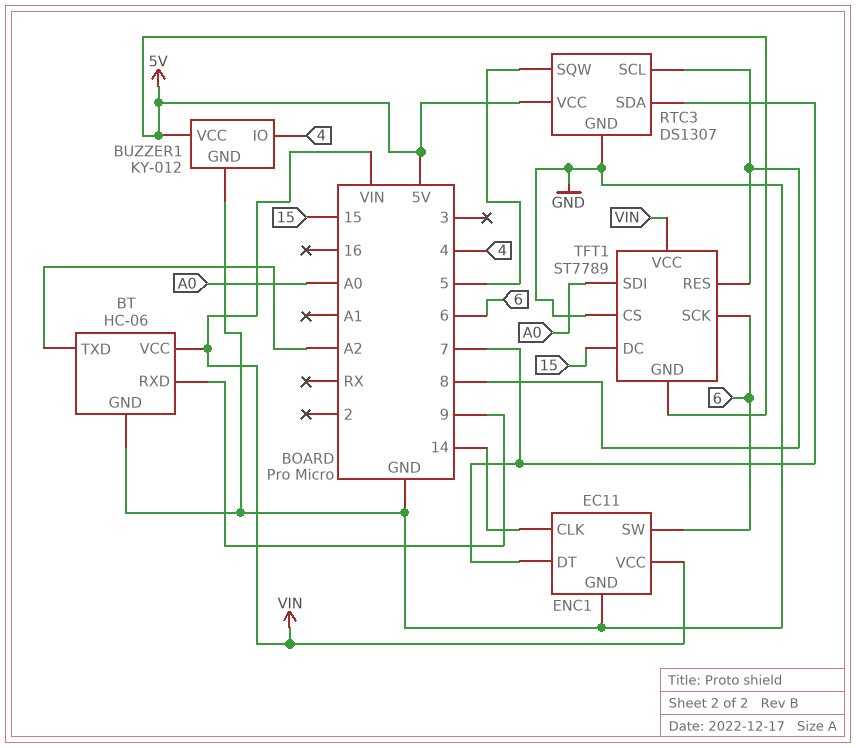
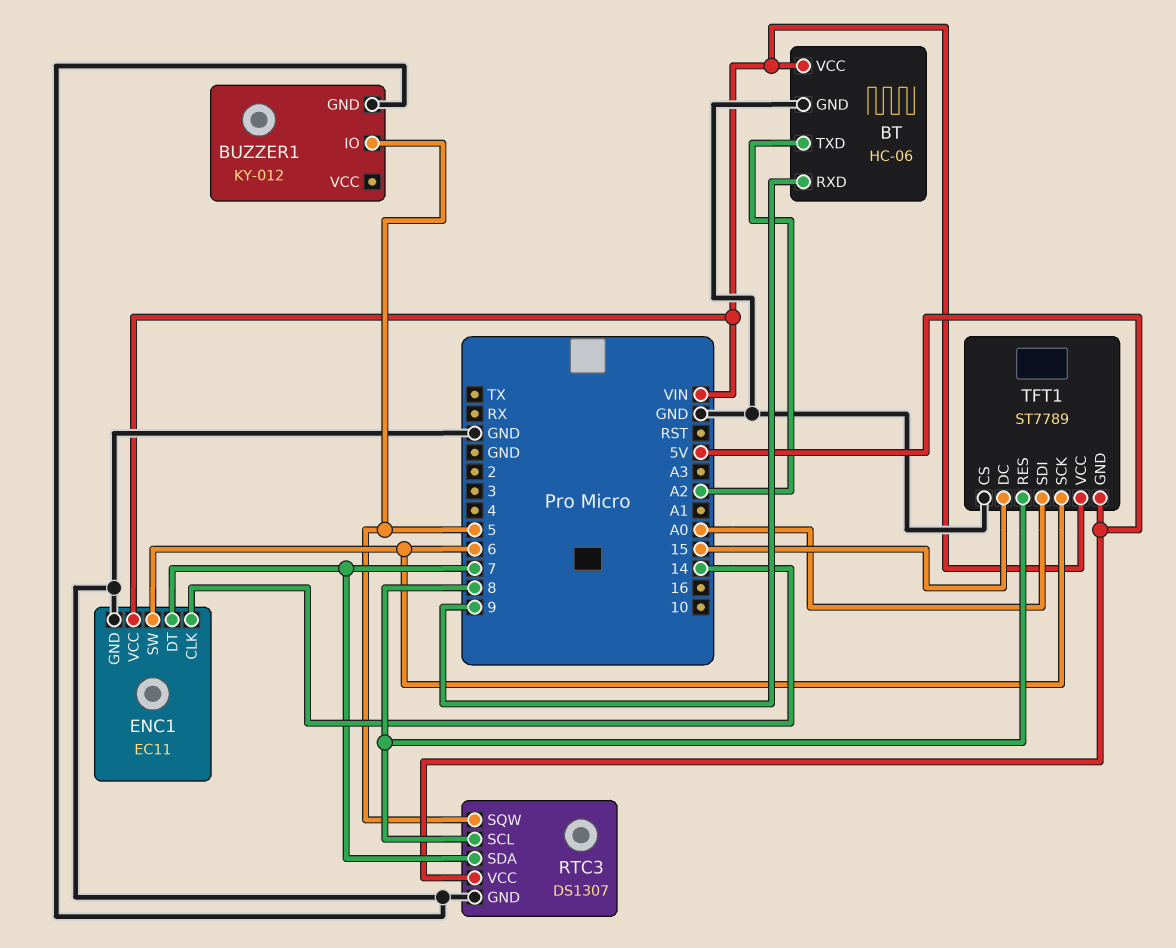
BUZZER1 pin IO: 4 -> 5
BUZZER1 pin VCC: 5V -> none

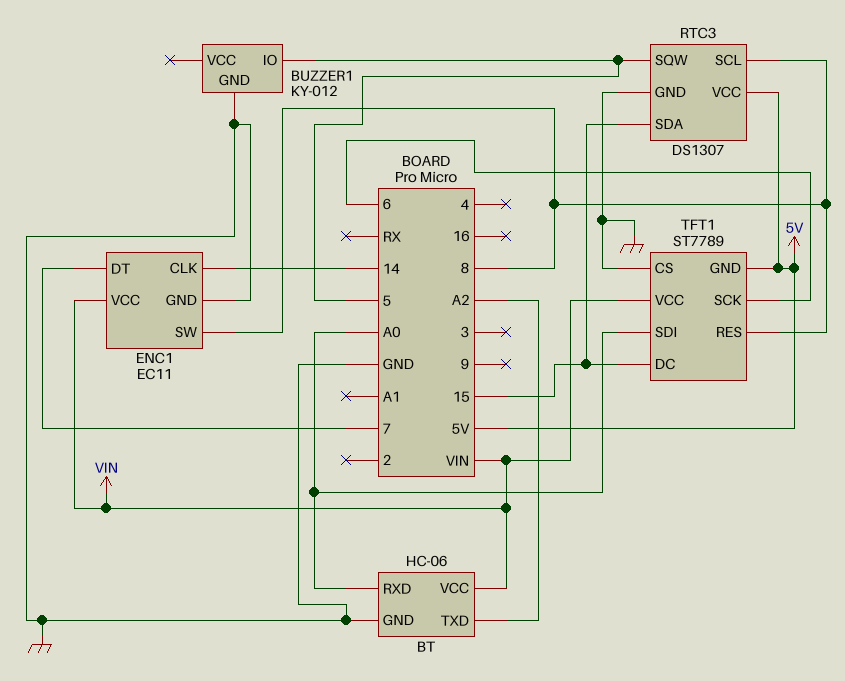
BT pin RXD: 9 -> A0
ENC1 pin SW: 6 -> 8
RTC3 pin SDA: 7 -> 15

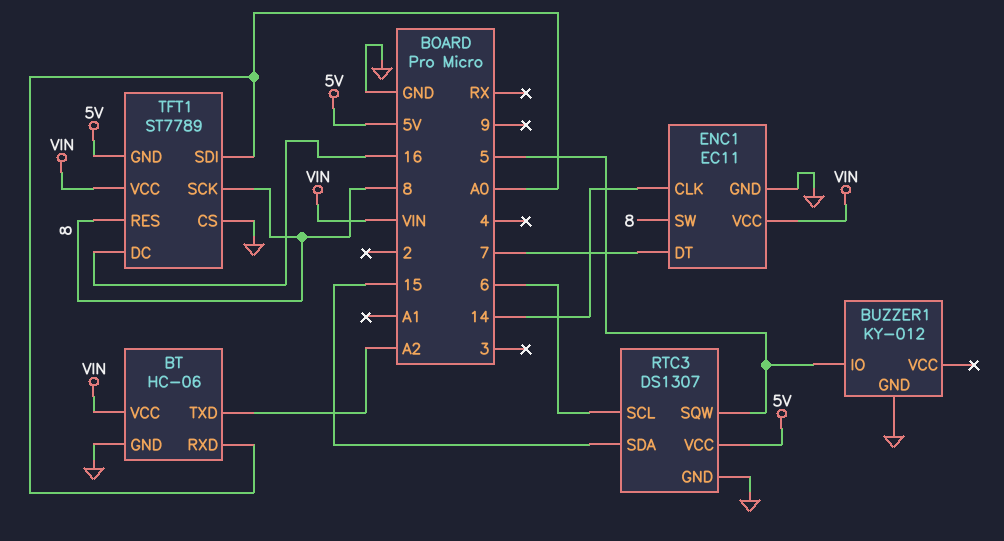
RTC3 pin SCL: 8 -> 6
TFT1 pin DC: 15 -> 16
TFT1 pin SCK: 6 -> 8

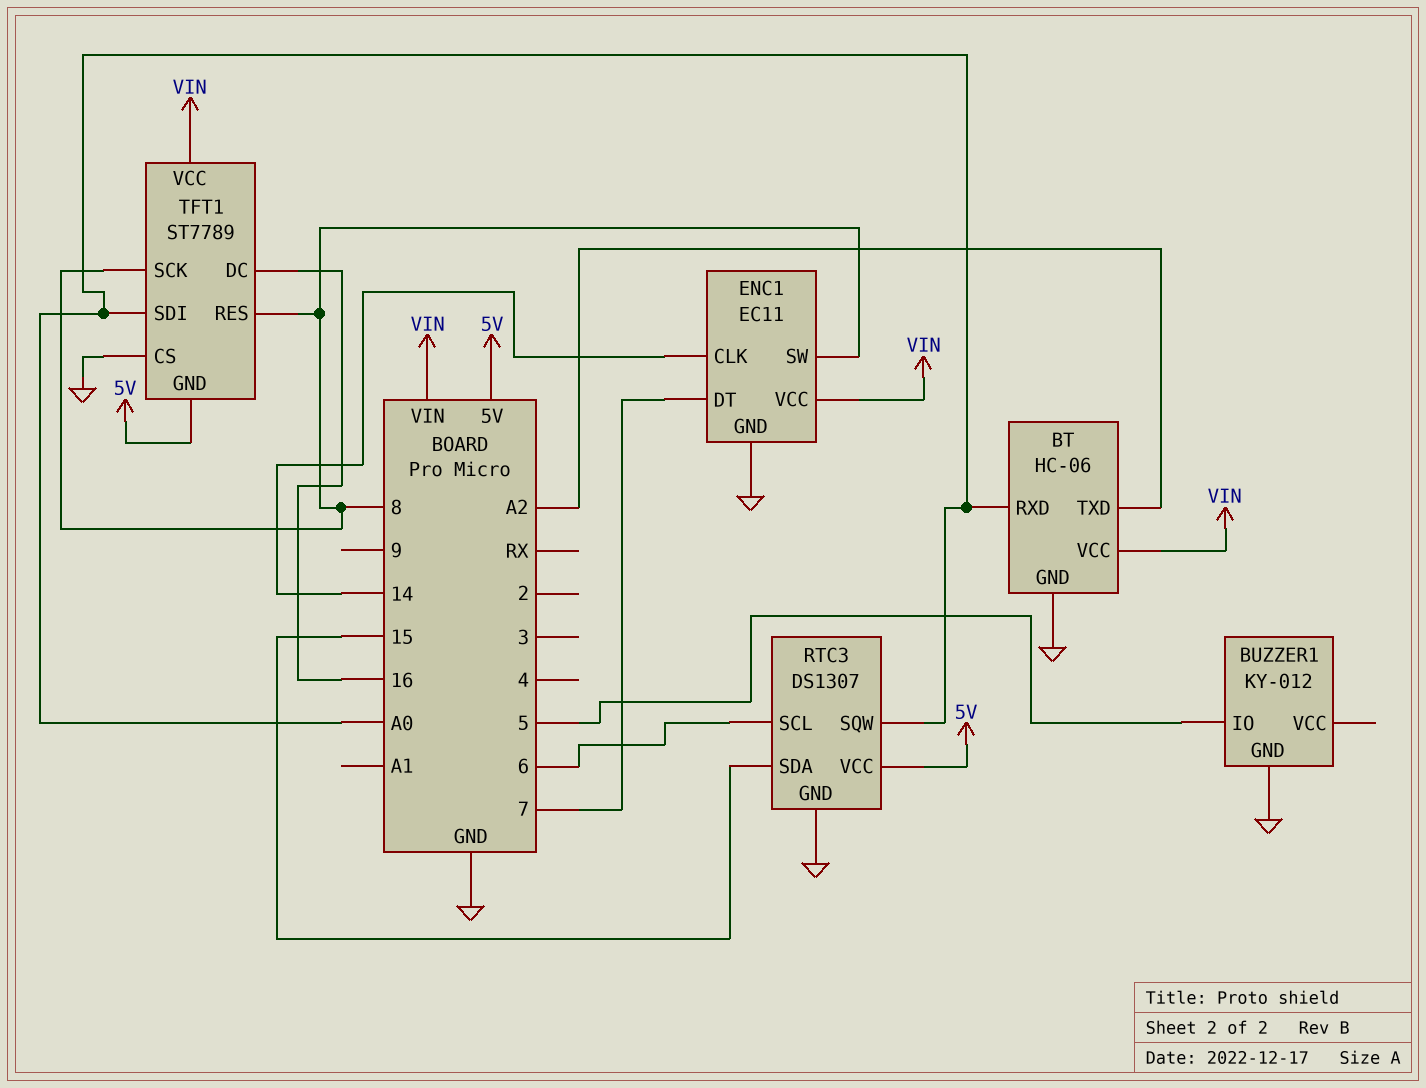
RTC3 pin SQW: 5 -> A0

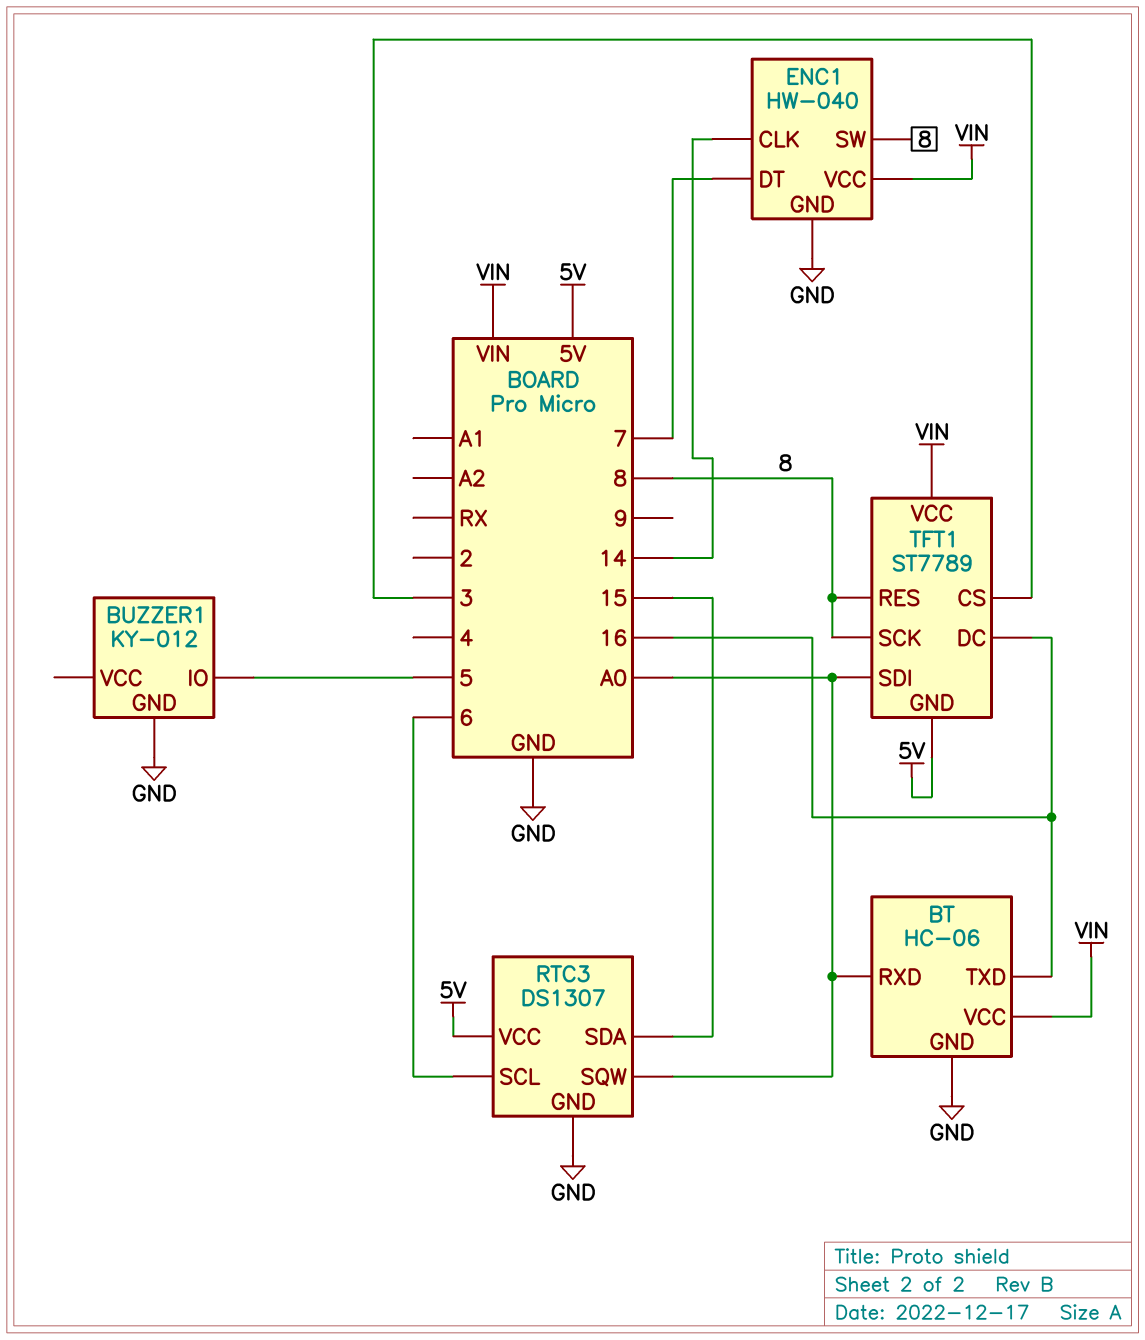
BT pin TXD: A2 -> 16
ENC1: EC11 -> HW-040
TFT1 pin CS: GND -> 3

